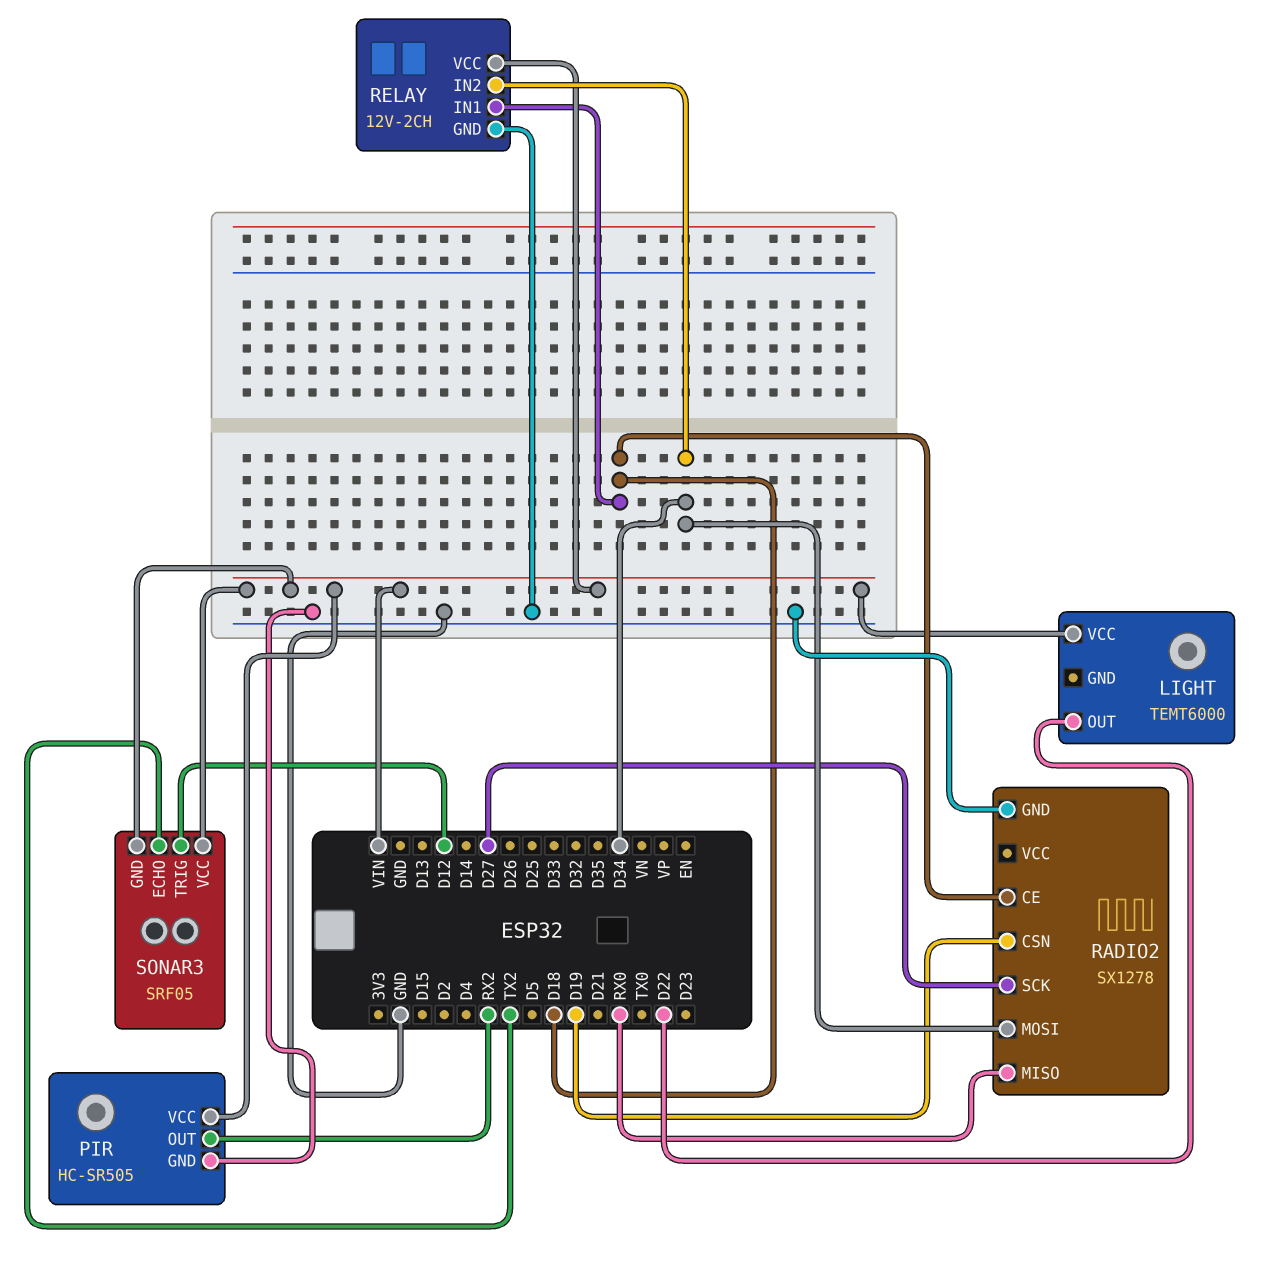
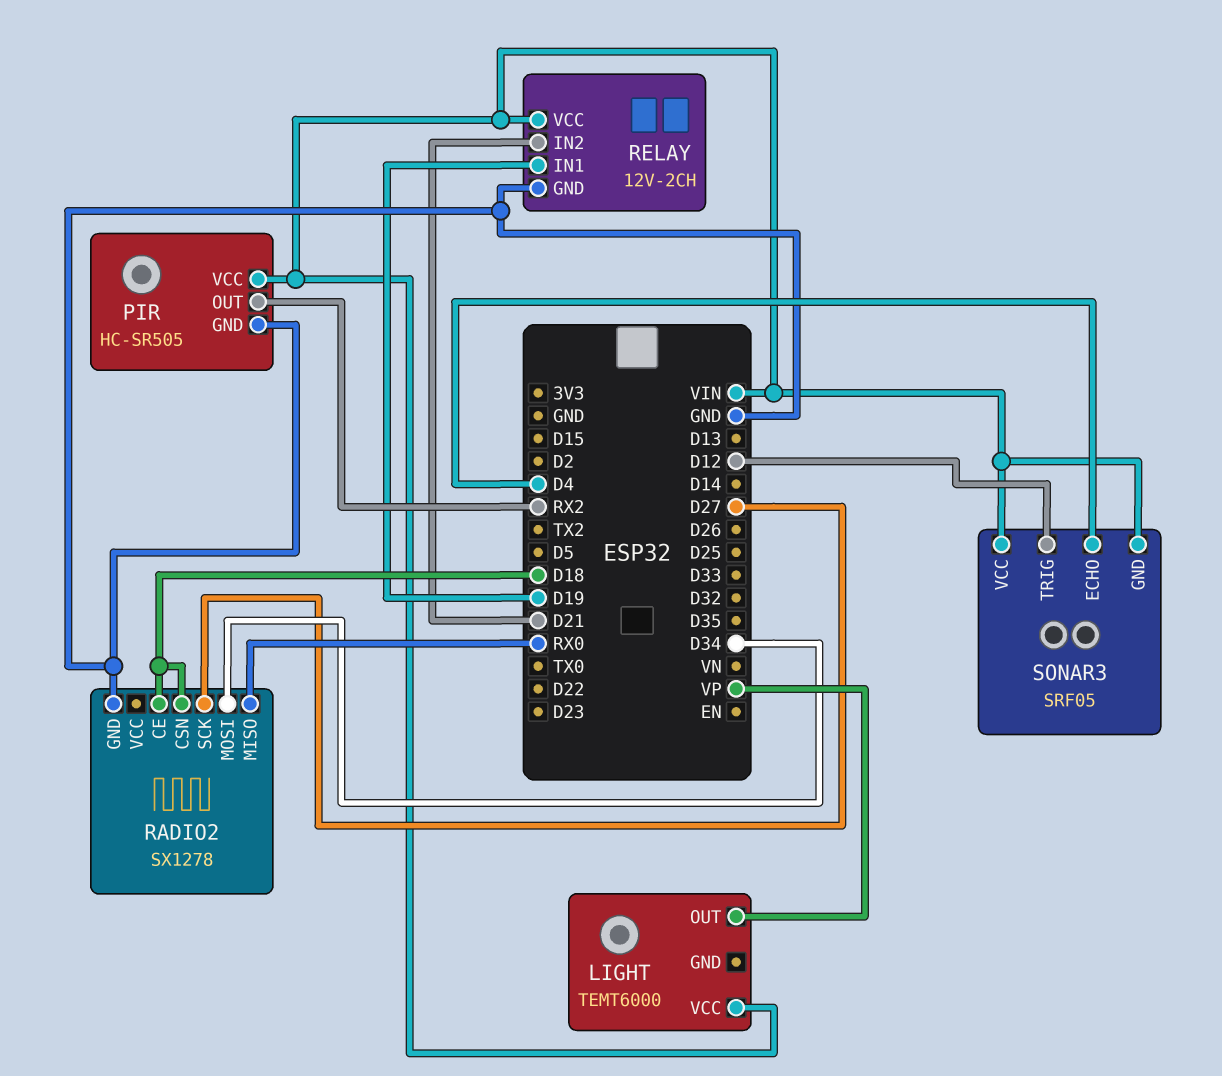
LIGHT pin OUT: D22 -> VP
RADIO2 pin CSN: D19 -> D18
RELAY pin IN1: D18 -> D19
RELAY pin IN2: D34 -> D21
SONAR3 pin ECHO: TX2 -> D4

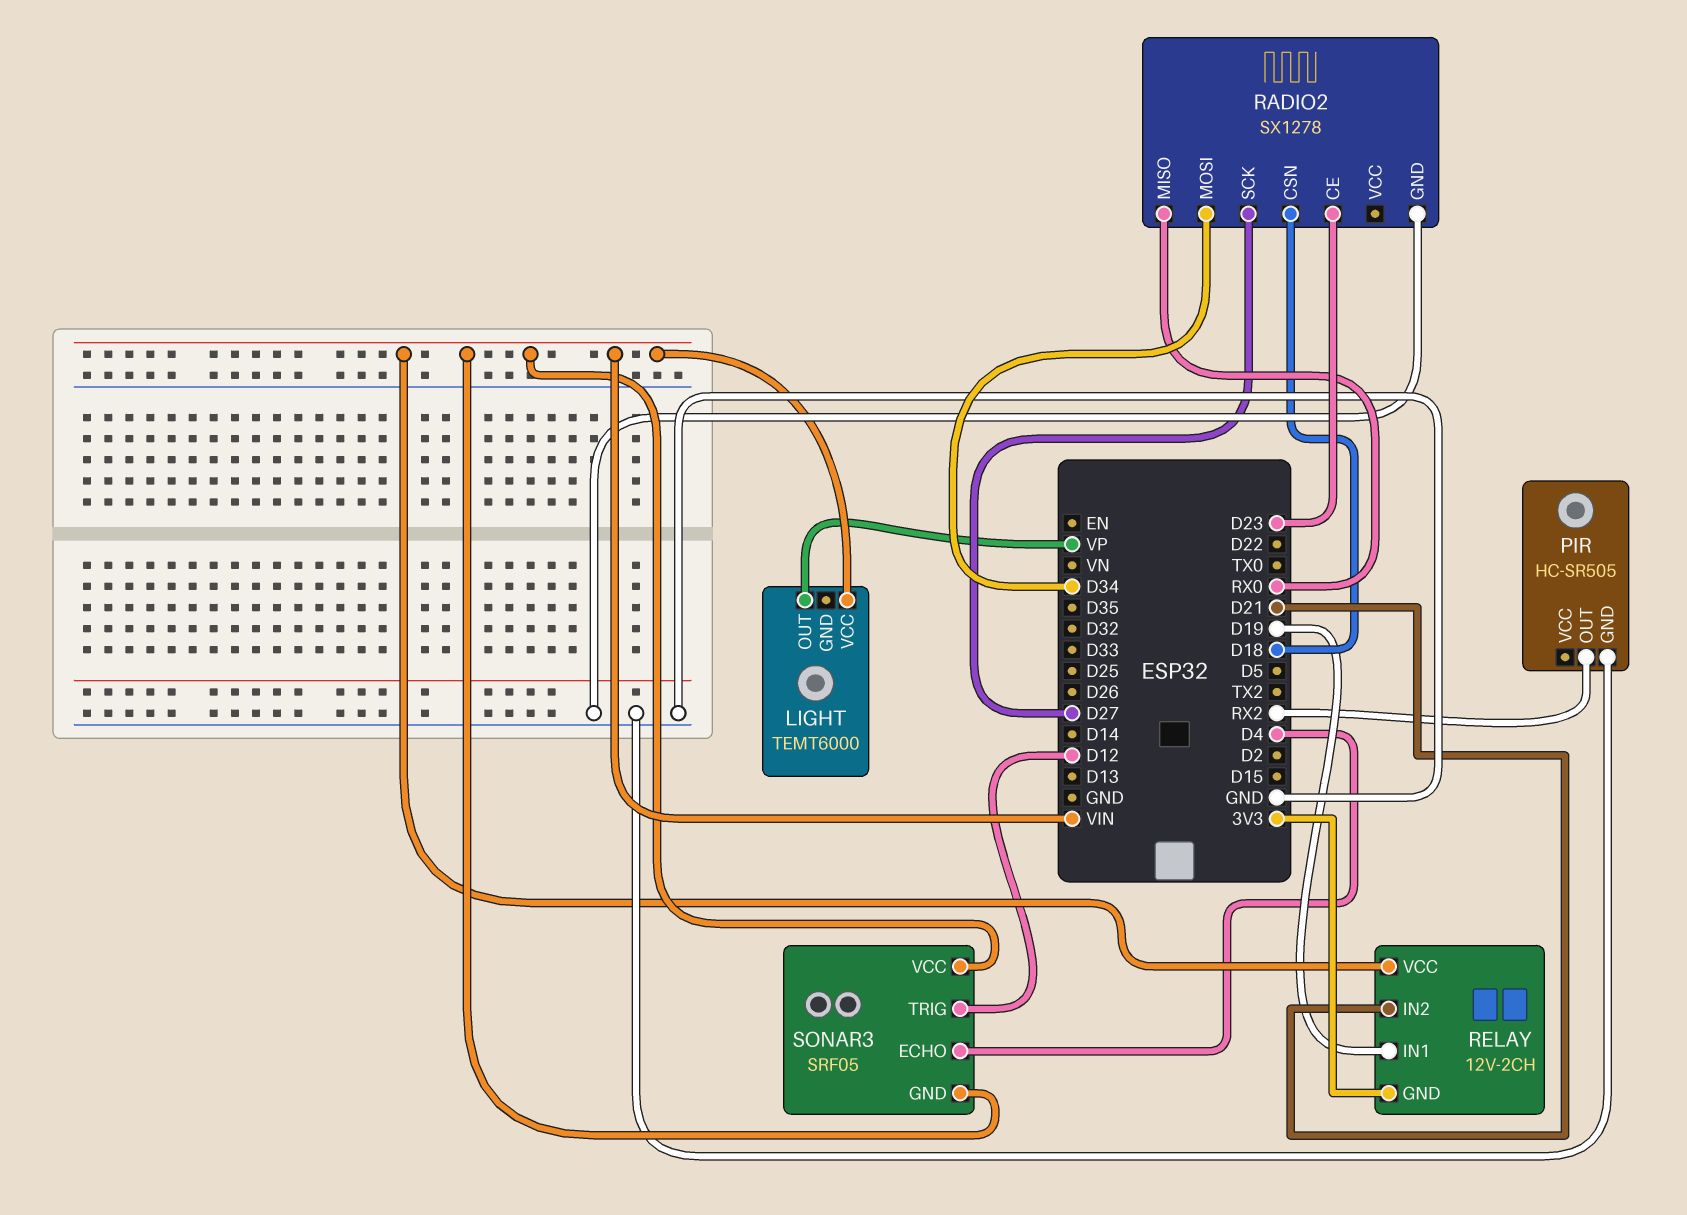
PIR pin VCC: VIN -> none
RADIO2 pin CE: D18 -> D23
RELAY pin GND: GND -> 3V3

